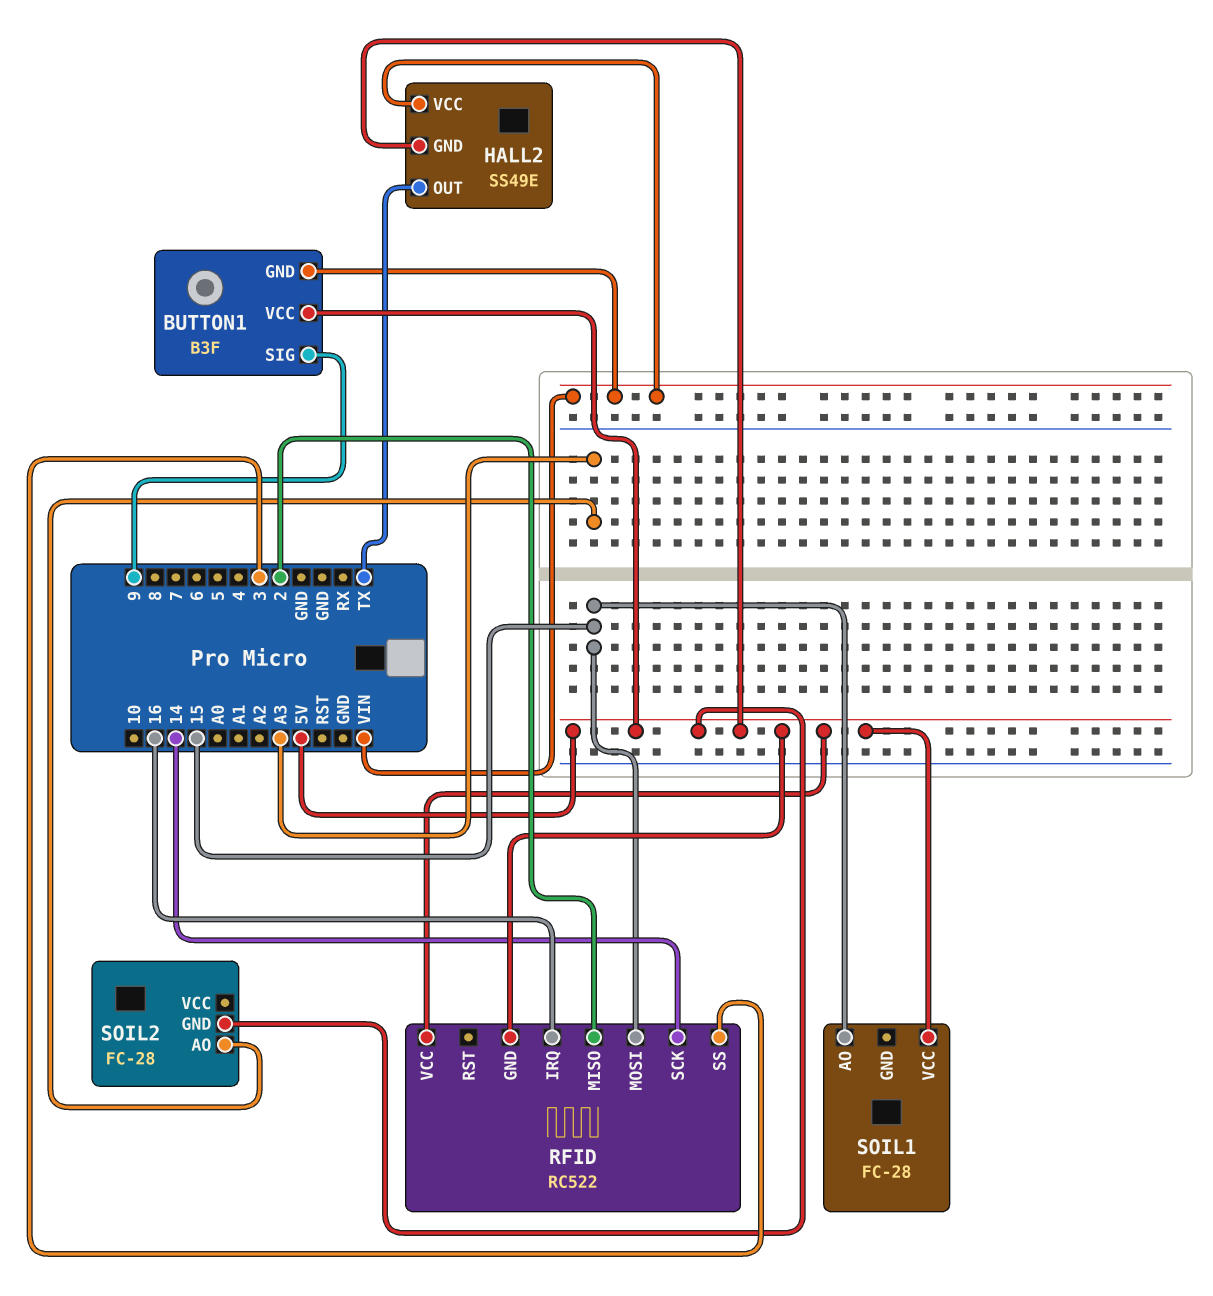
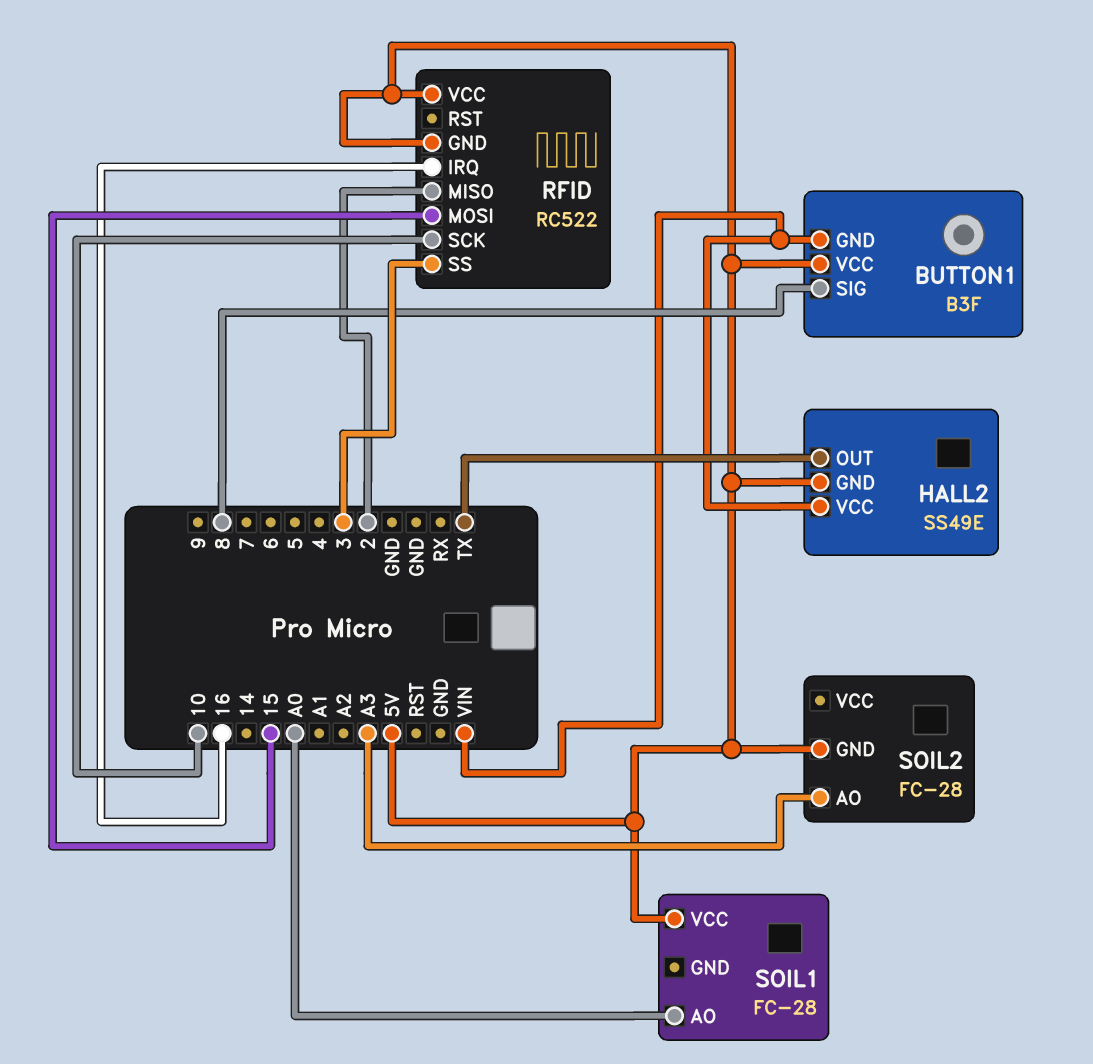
BUTTON1 pin SIG: 9 -> 8
RFID pin SCK: 14 -> 10
SOIL1 pin AO: 15 -> A0

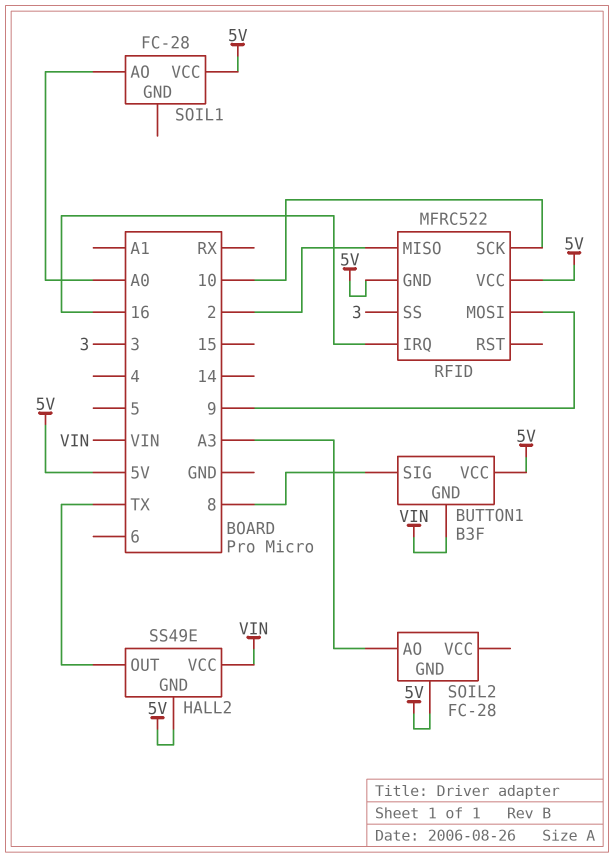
RFID: RC522 -> MFRC522
RFID pin MOSI: 15 -> 9

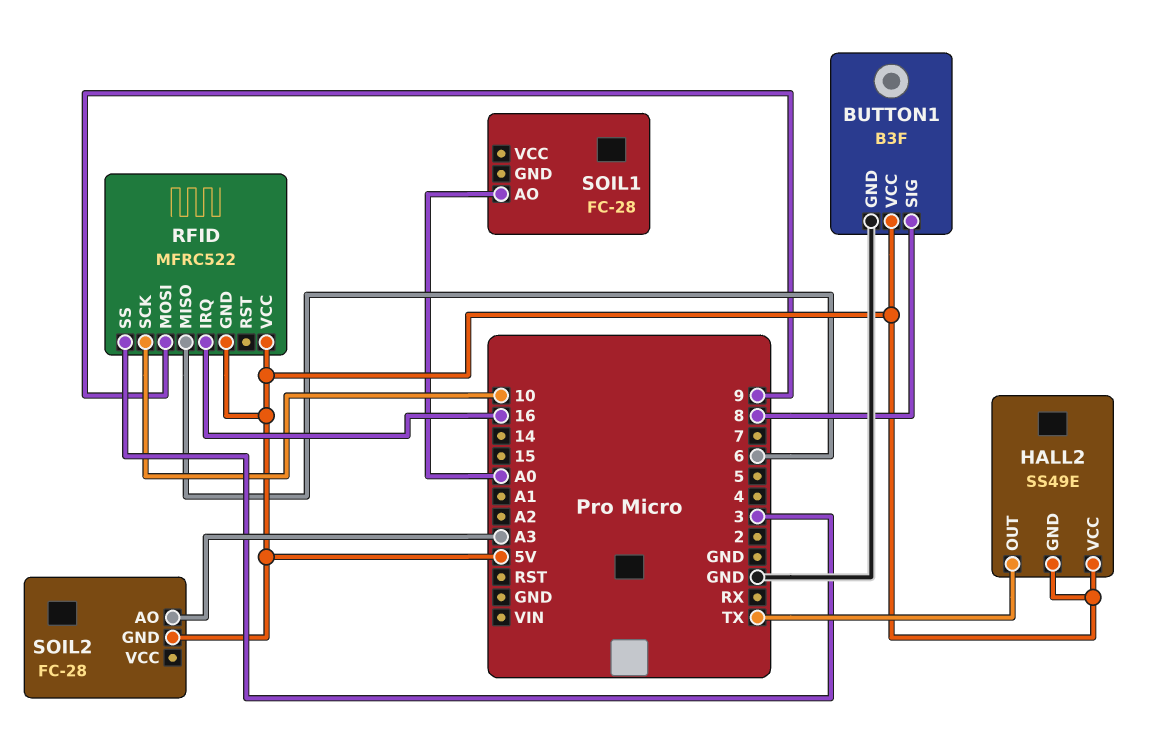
BUTTON1 pin GND: VIN -> GND
HALL2 pin VCC: VIN -> 5V
RFID pin MISO: 2 -> 6
SOIL1 pin VCC: 5V -> none

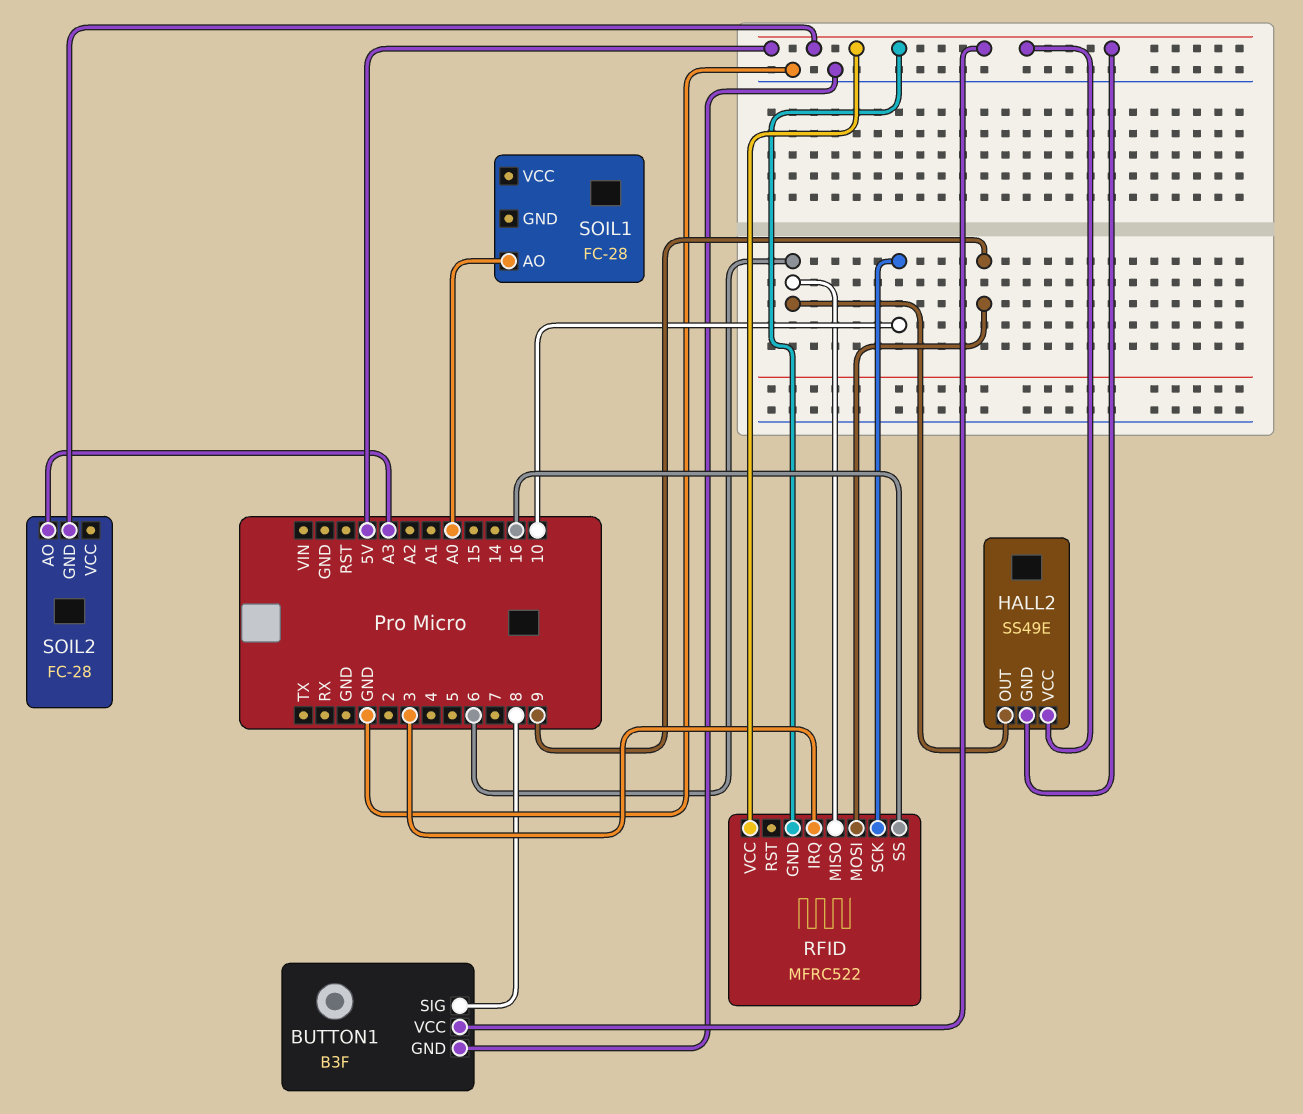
HALL2 pin OUT: TX -> 6
RFID pin IRQ: 16 -> 3
RFID pin SS: 3 -> 16

